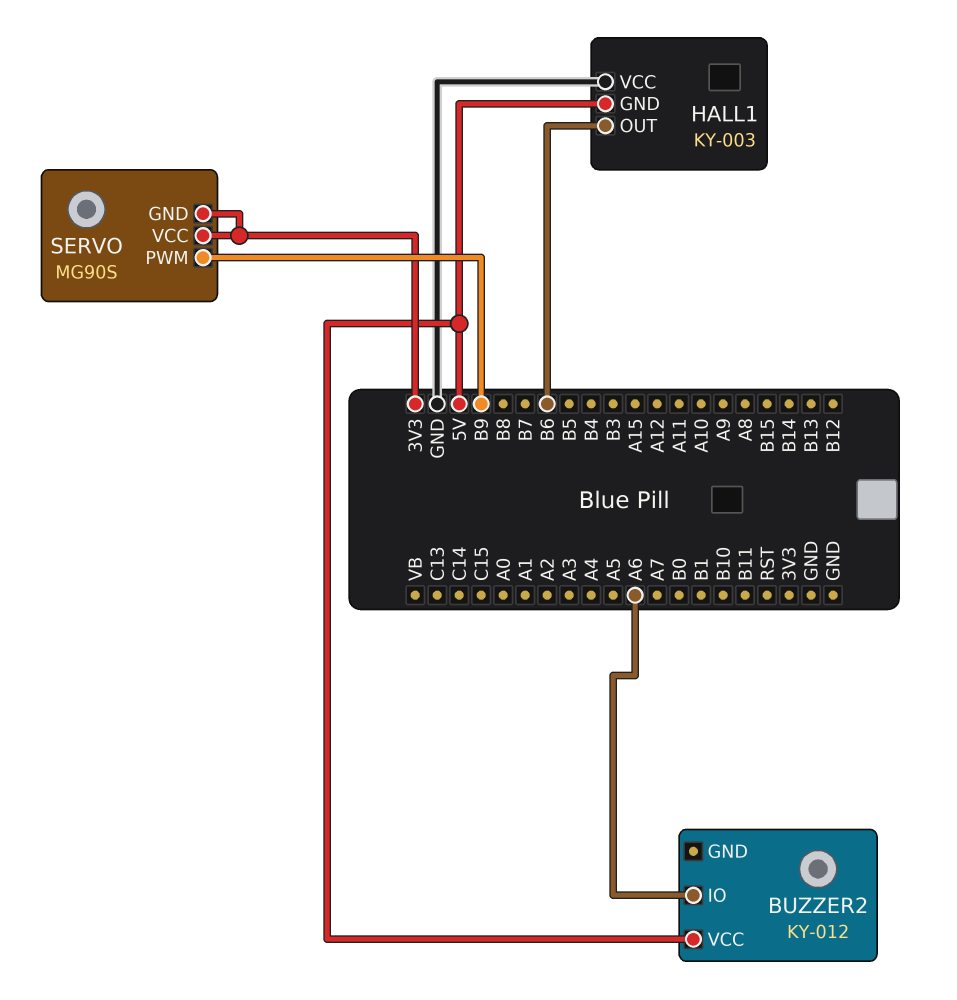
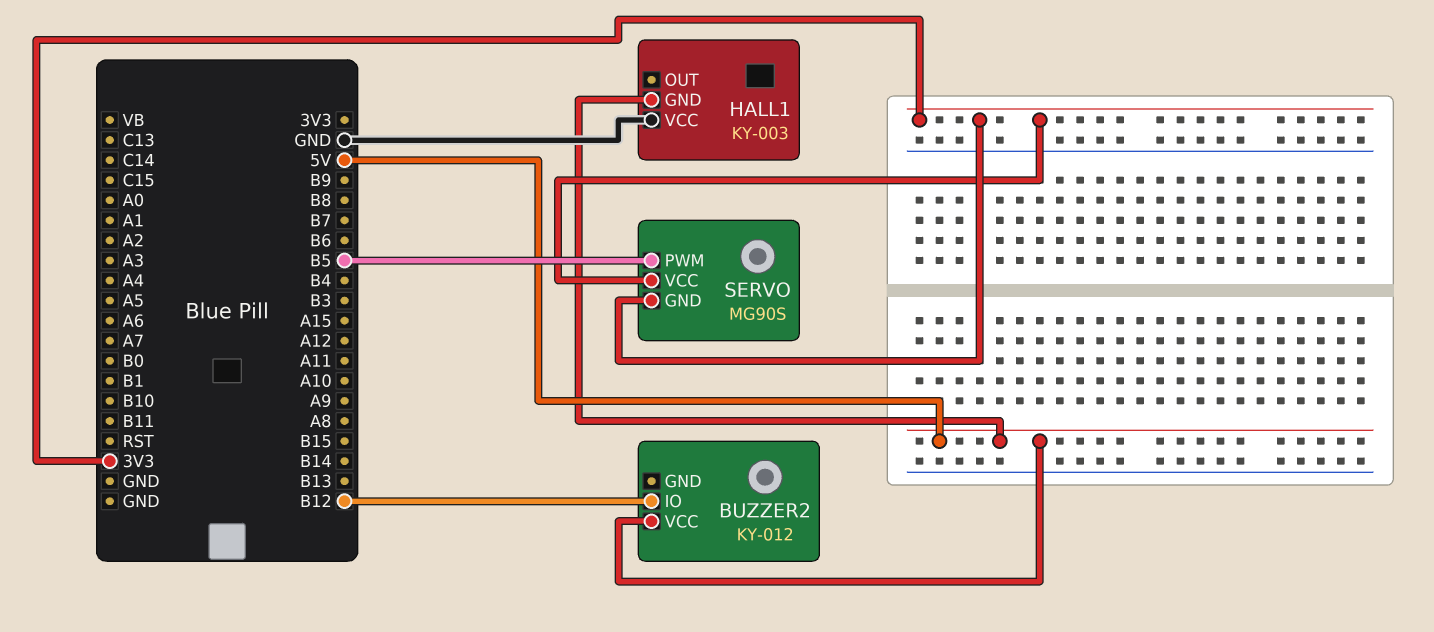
BUZZER2 pin IO: A6 -> B12
HALL1 pin OUT: B6 -> none
SERVO pin PWM: B9 -> B5

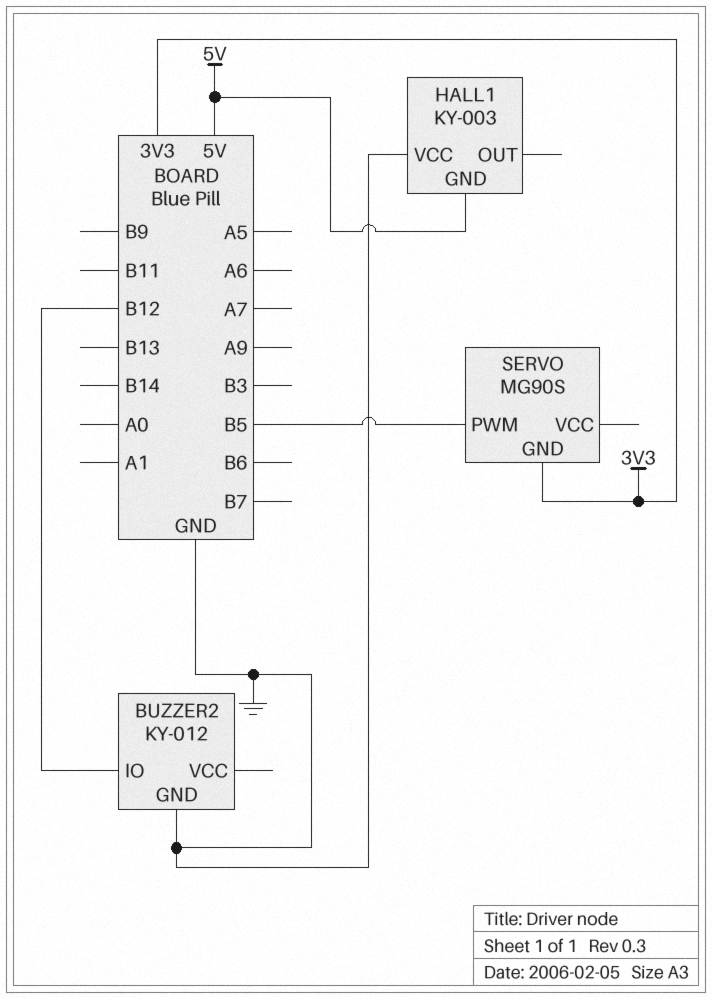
BUZZER2 pin GND: none -> GND
BUZZER2 pin VCC: 5V -> none
SERVO pin VCC: 3V3 -> none

